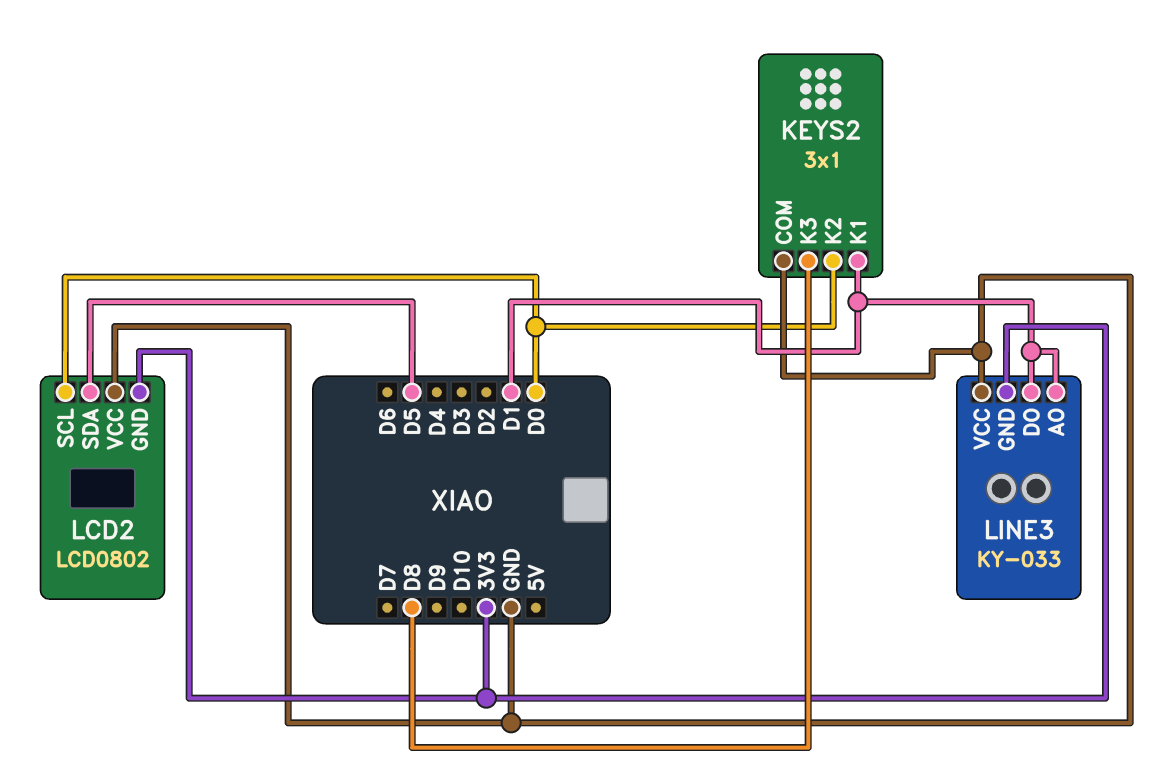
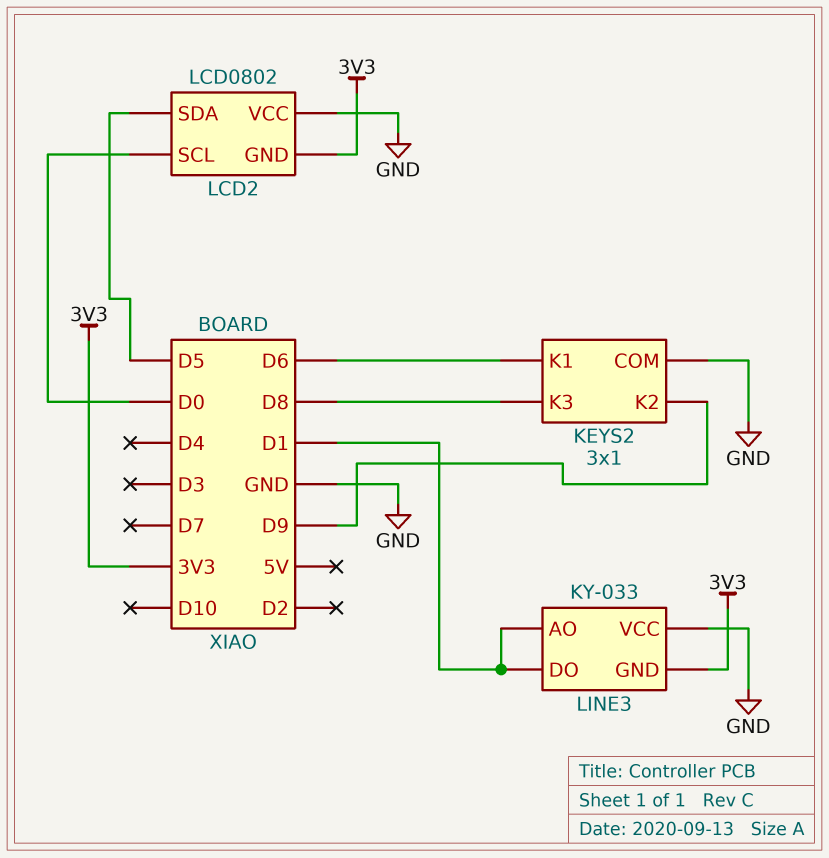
KEYS2 pin K1: D1 -> D6
KEYS2 pin K2: D0 -> D9

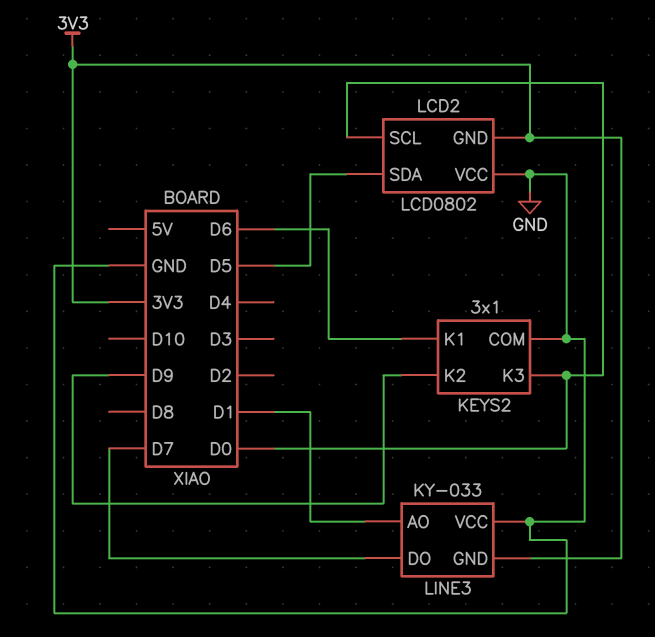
KEYS2 pin K3: D8 -> D0
LINE3 pin DO: D1 -> D7

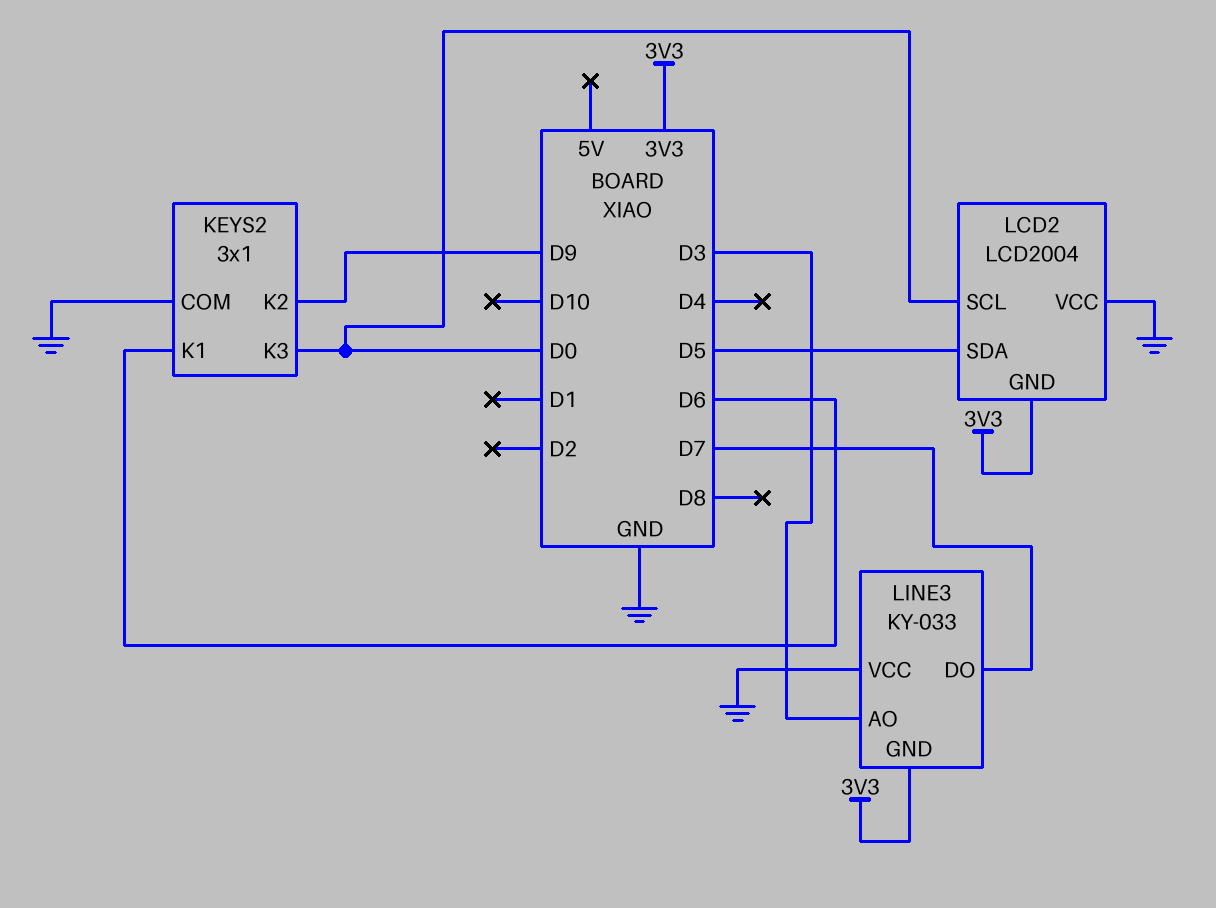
LCD2: LCD0802 -> LCD2004
LINE3 pin AO: D1 -> D3

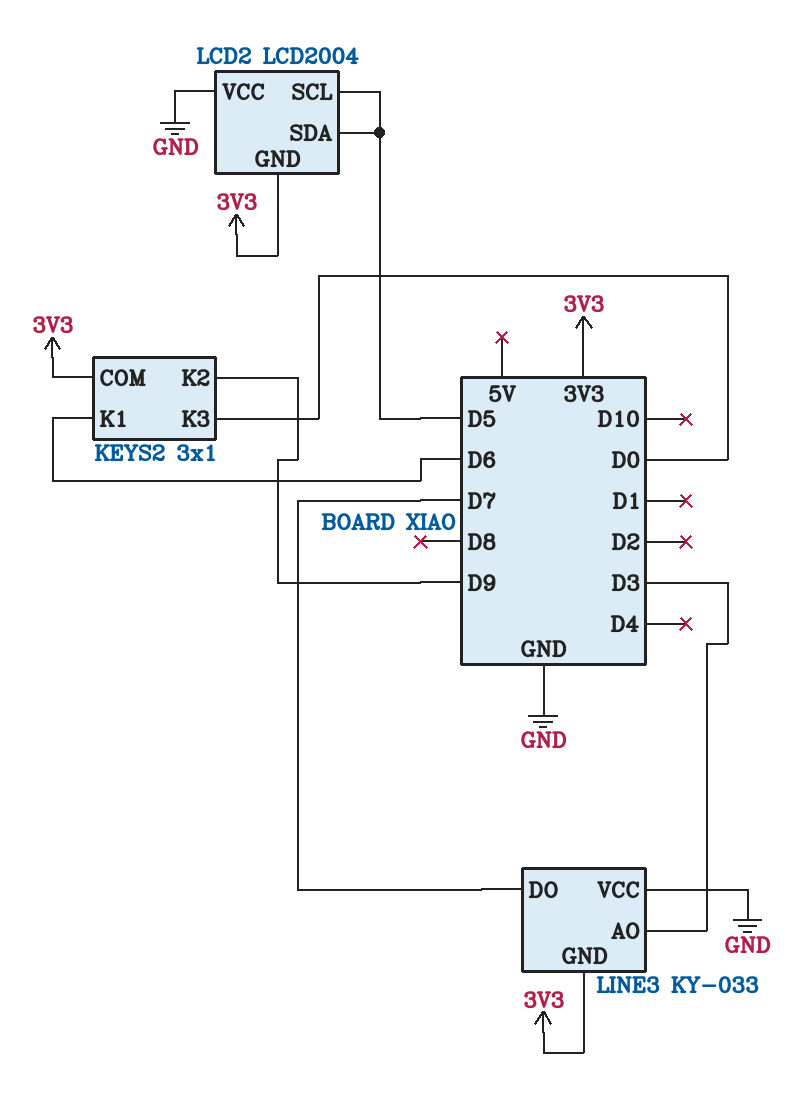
KEYS2 pin COM: GND -> 3V3
LCD2 pin SCL: D0 -> D5

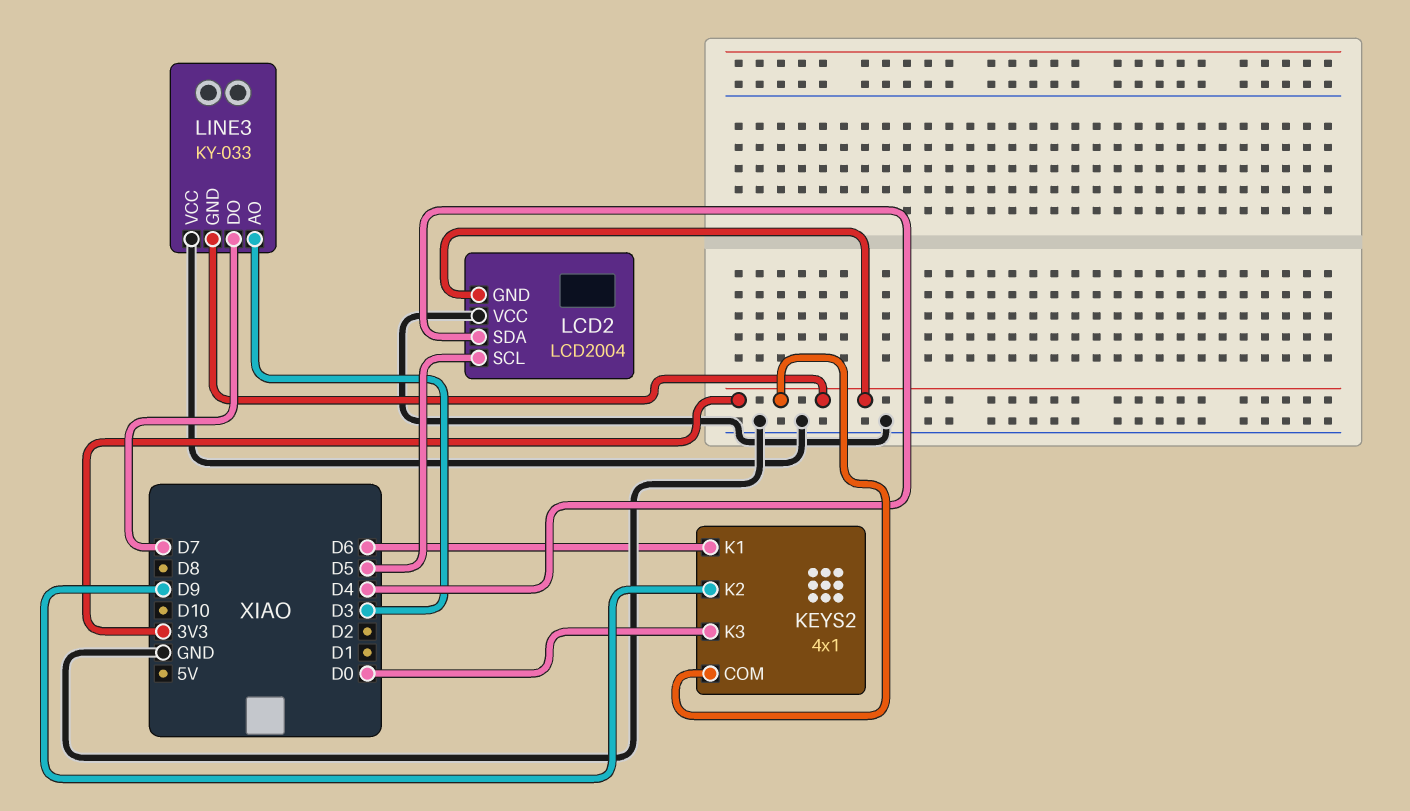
KEYS2: 3x1 -> 4x1
LCD2 pin SDA: D5 -> D4

